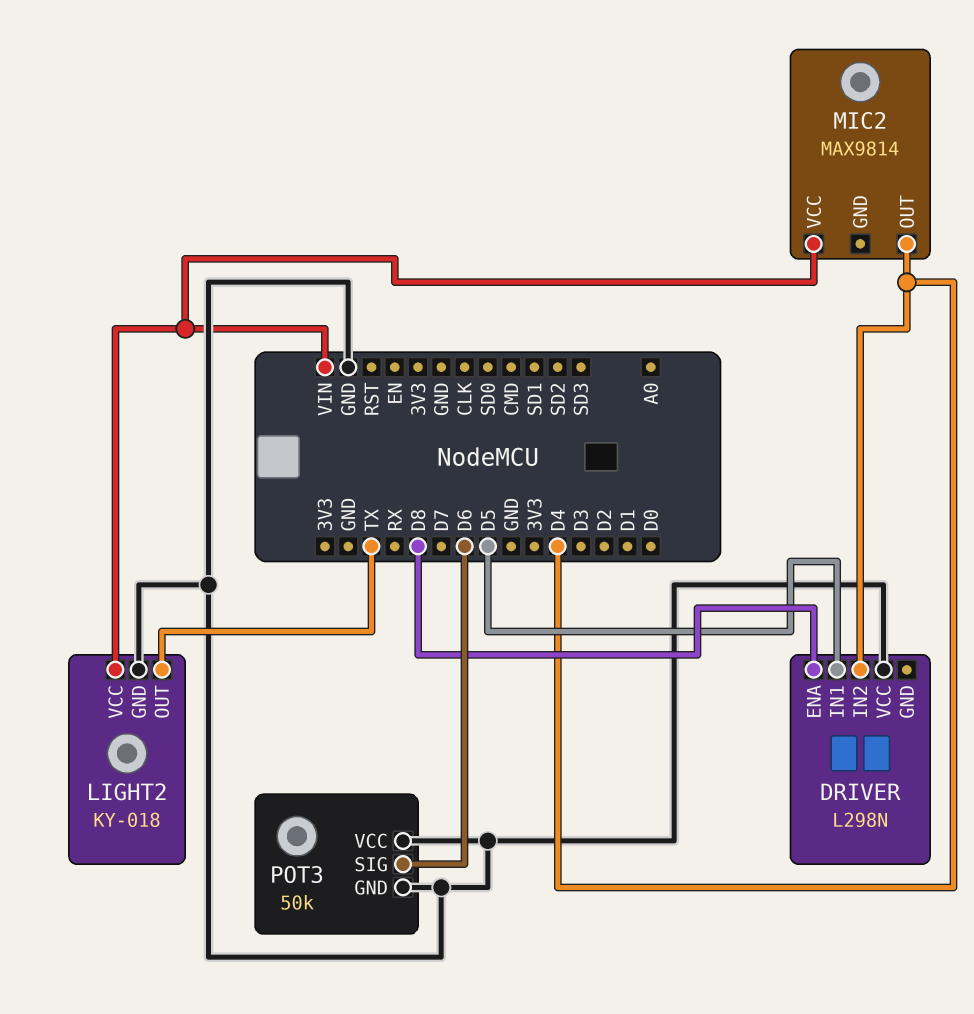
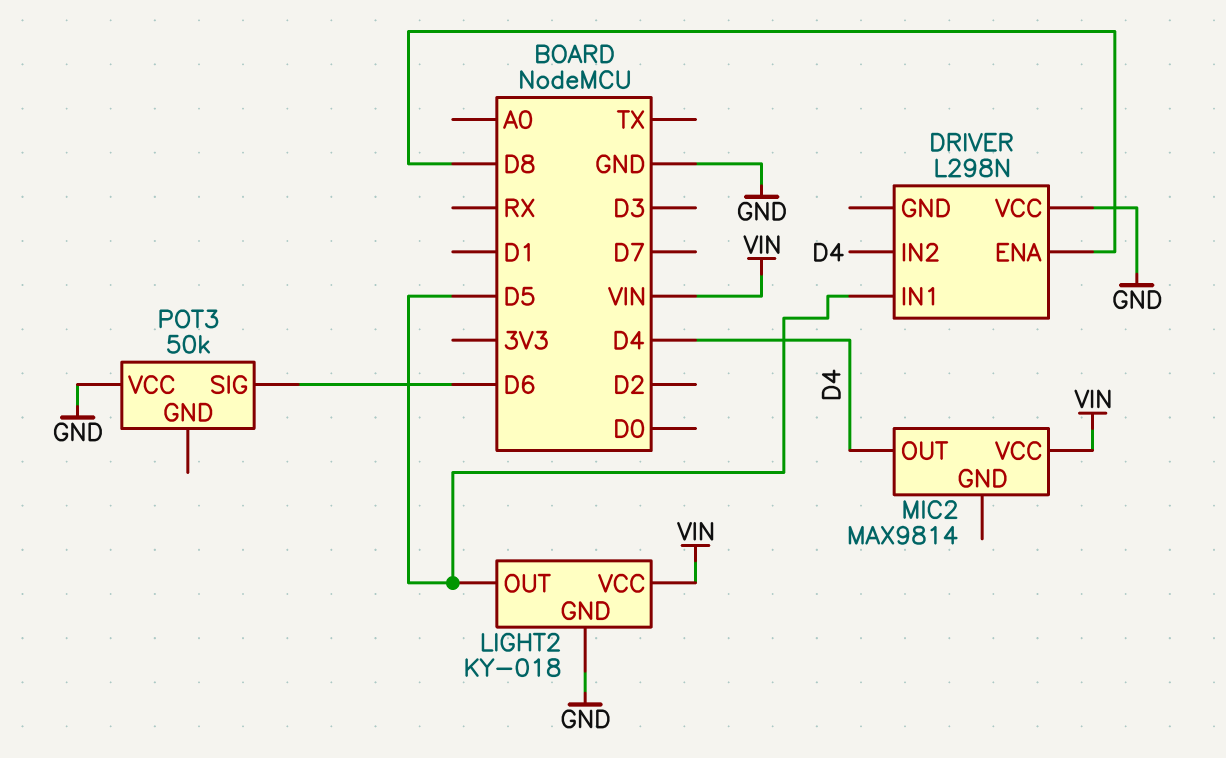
LIGHT2 pin OUT: TX -> D5
POT3 pin GND: GND -> none

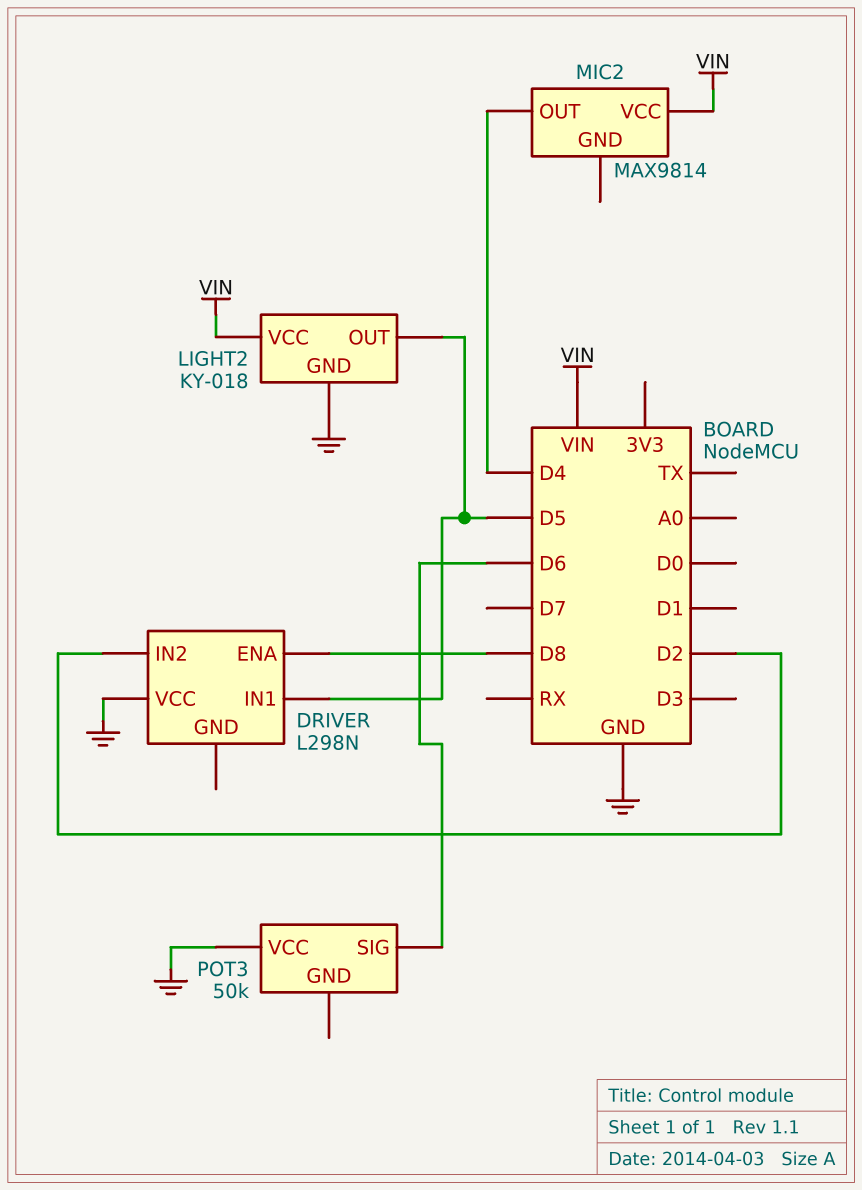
DRIVER pin IN2: D4 -> D2

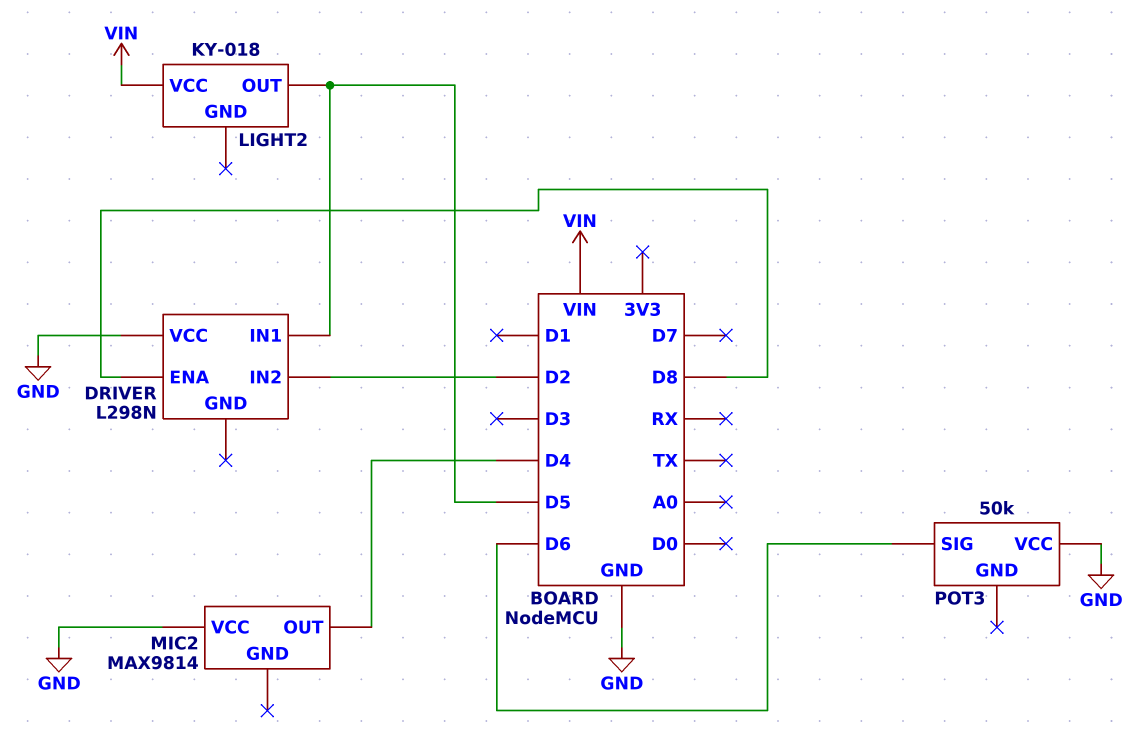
LIGHT2 pin GND: GND -> none
MIC2 pin VCC: VIN -> GND

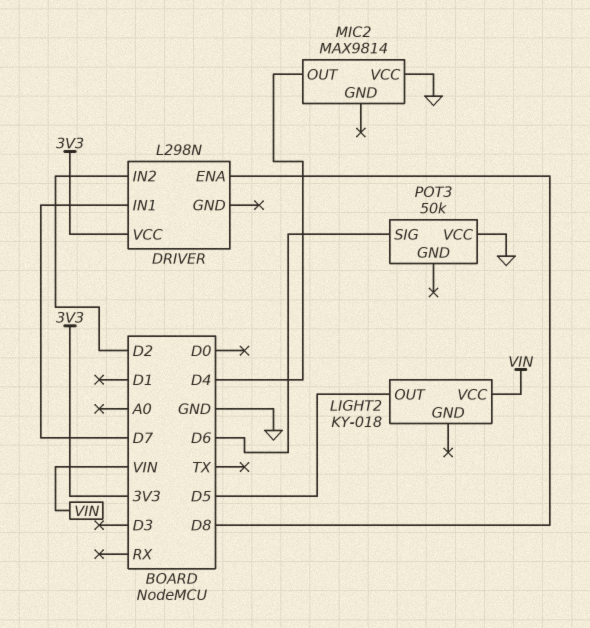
DRIVER pin IN1: D5 -> D7
DRIVER pin VCC: GND -> 3V3

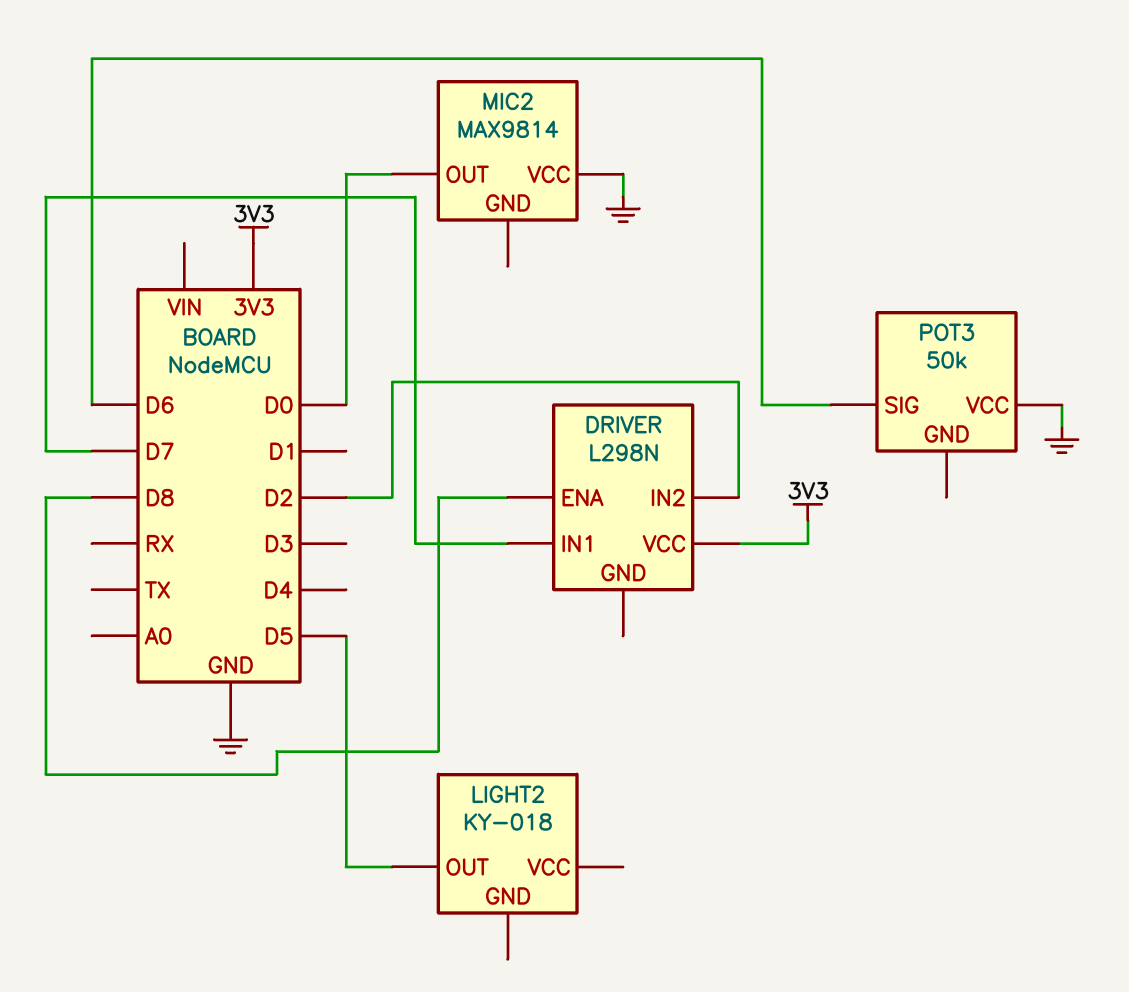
LIGHT2 pin VCC: VIN -> none
MIC2 pin OUT: D4 -> D0

